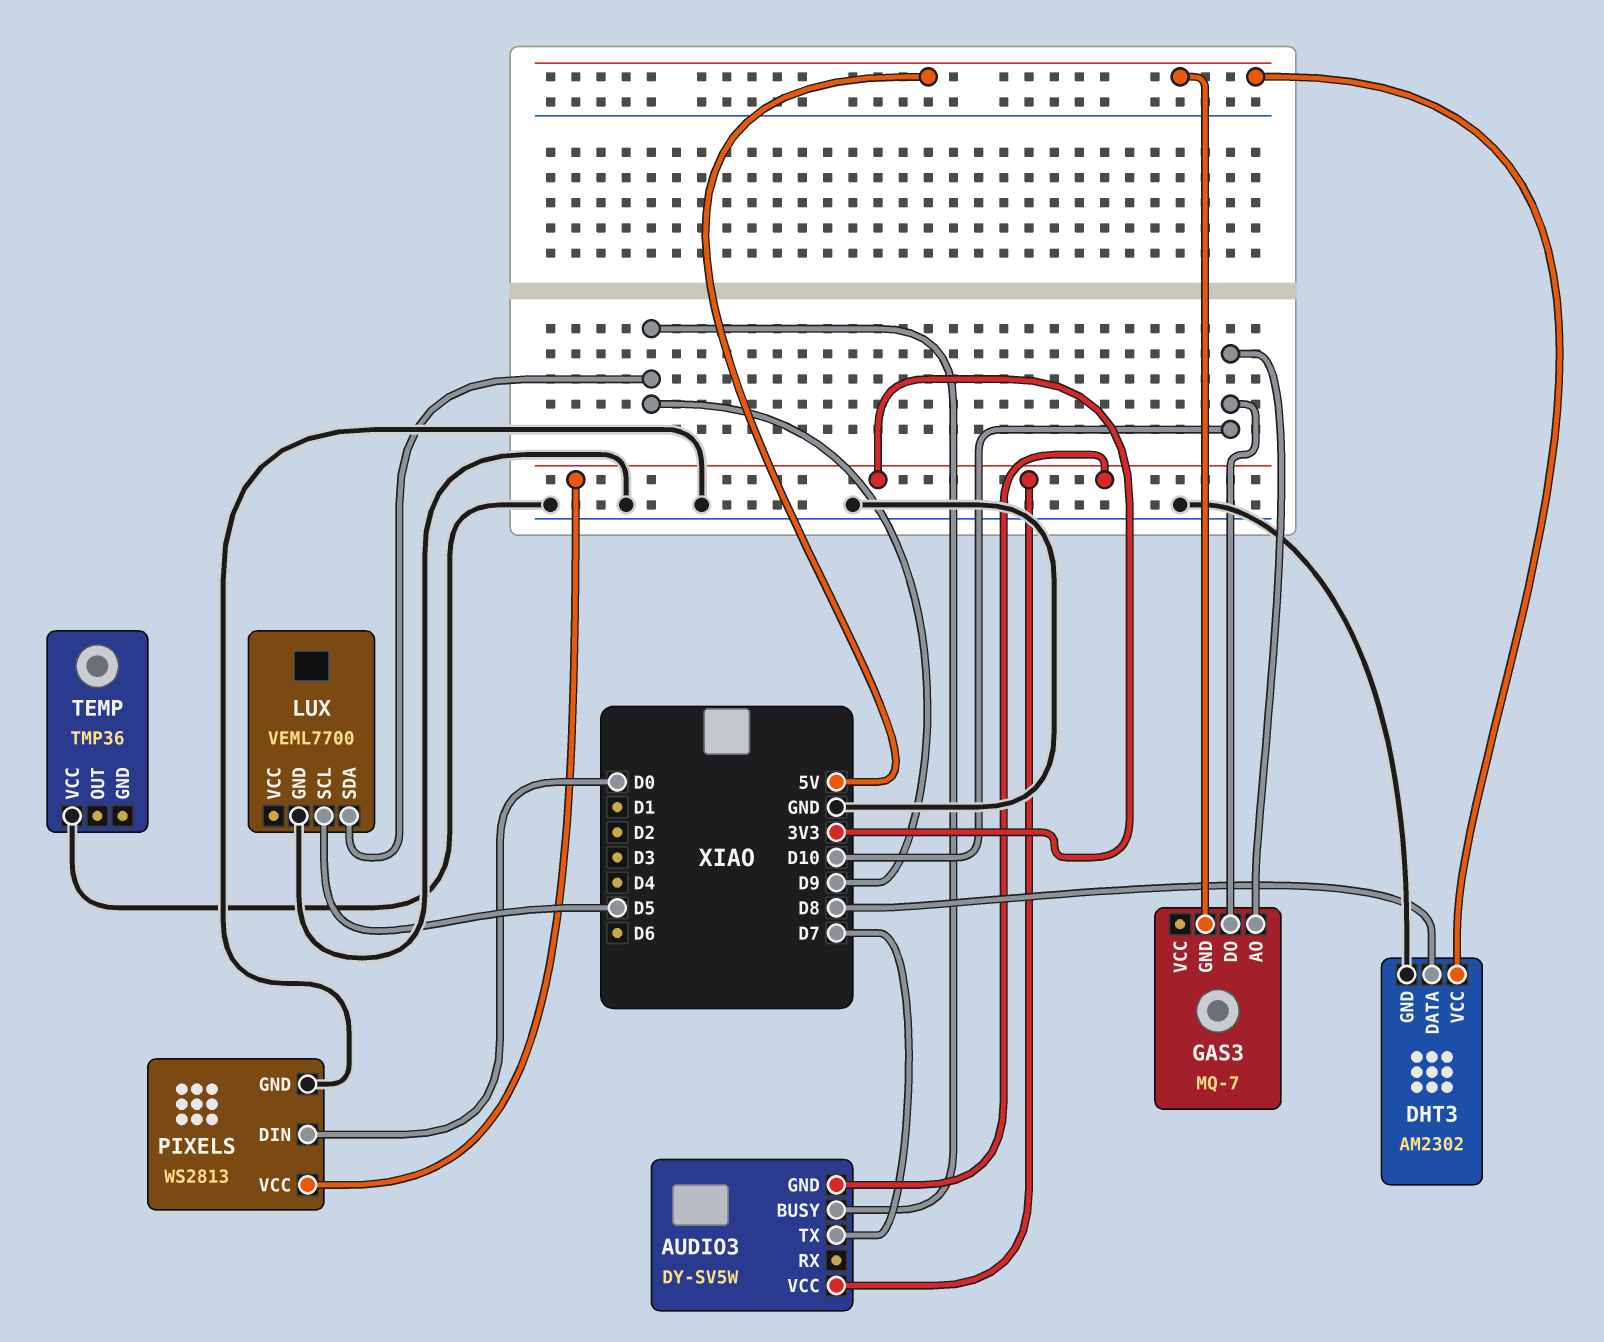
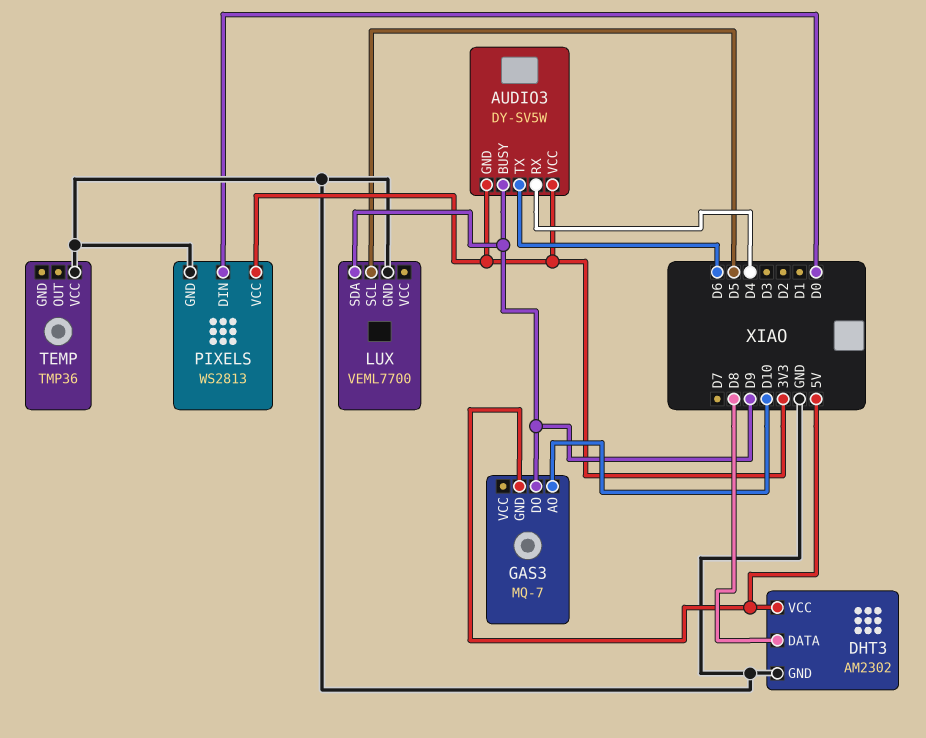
AUDIO3 pin RX: none -> D4
AUDIO3 pin TX: D7 -> D6
GAS3 pin DO: D10 -> D9

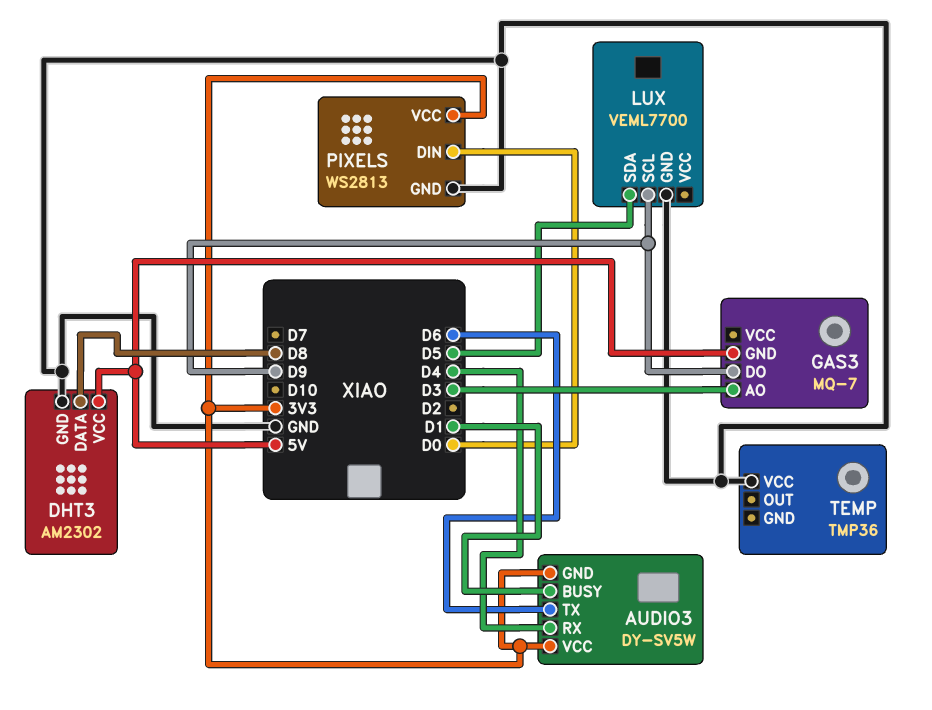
AUDIO3 pin BUSY: D9 -> D1
GAS3 pin AO: D10 -> D3
LUX pin SCL: D5 -> D9
LUX pin SDA: D9 -> D5

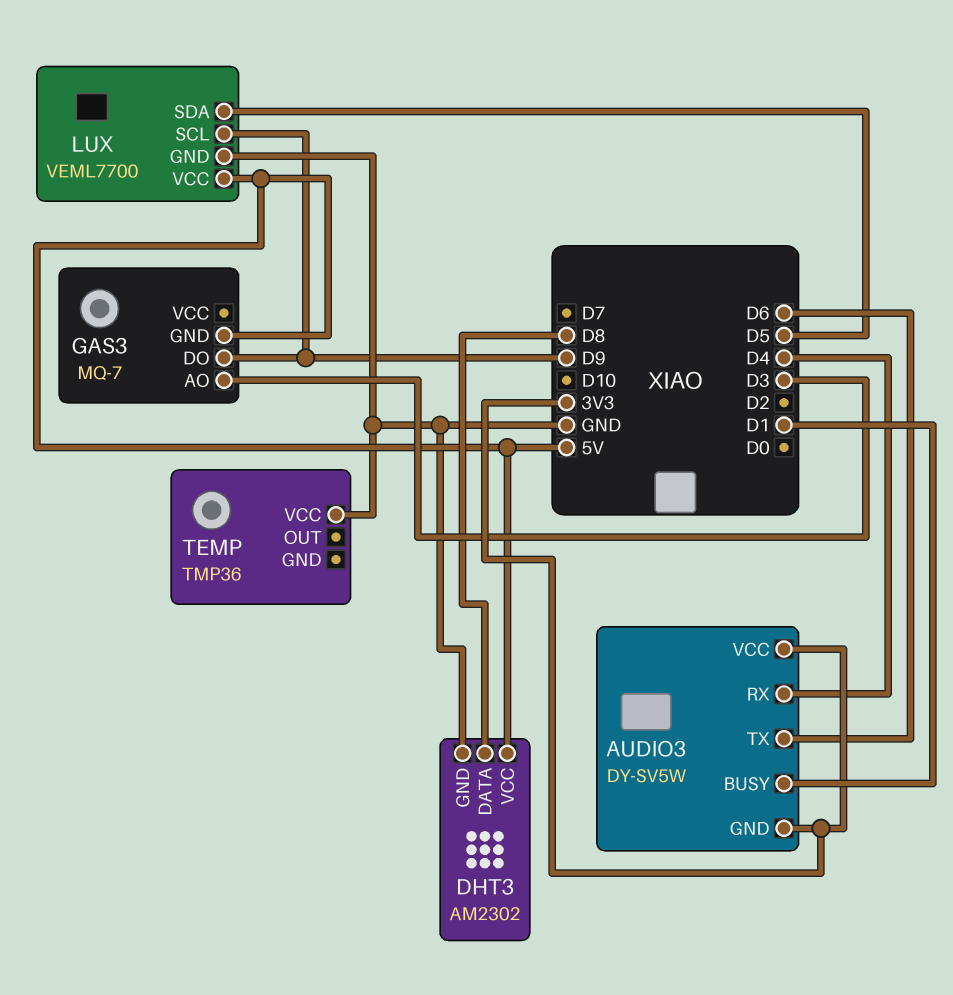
LUX pin VCC: none -> 5V
PIXELS: WS2813 -> none
PIXELS pin DIN: D0 -> none
PIXELS pin GND: GND -> none
PIXELS pin VCC: 3V3 -> none

